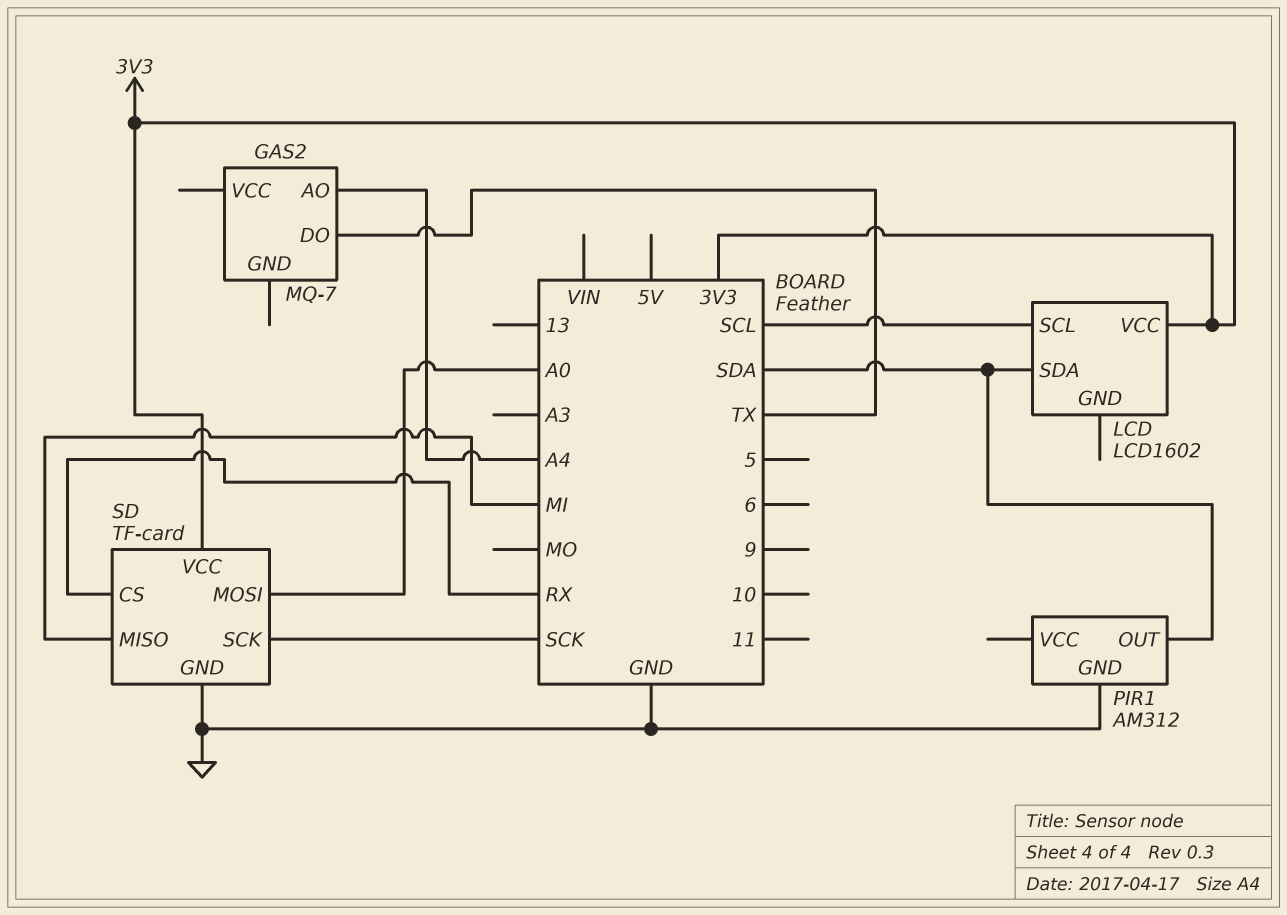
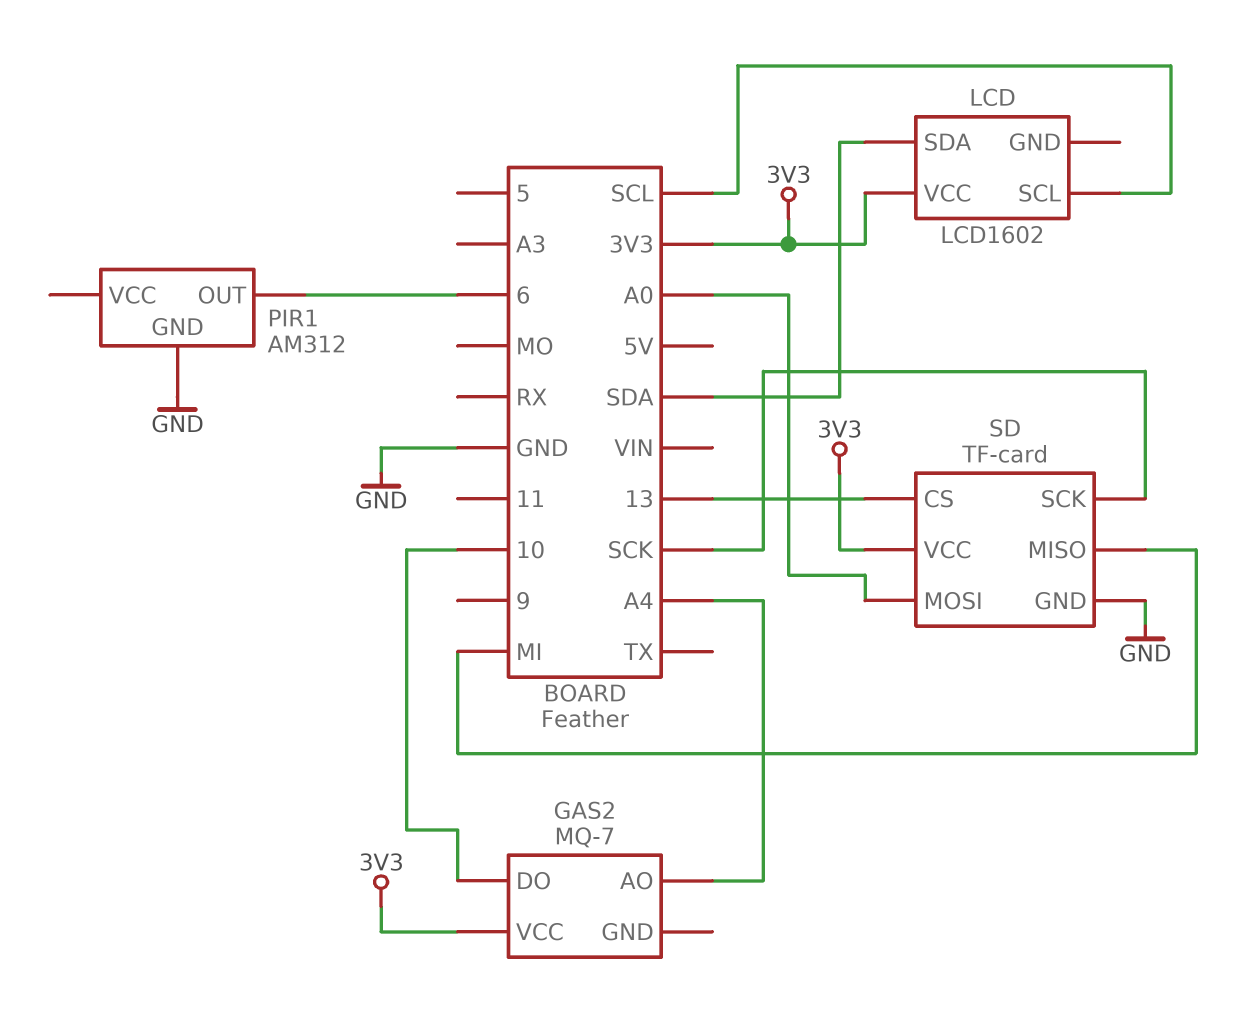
GAS2 pin DO: TX -> 10
GAS2 pin VCC: none -> 3V3
PIR1 pin OUT: SDA -> 6
SD pin CS: RX -> 13

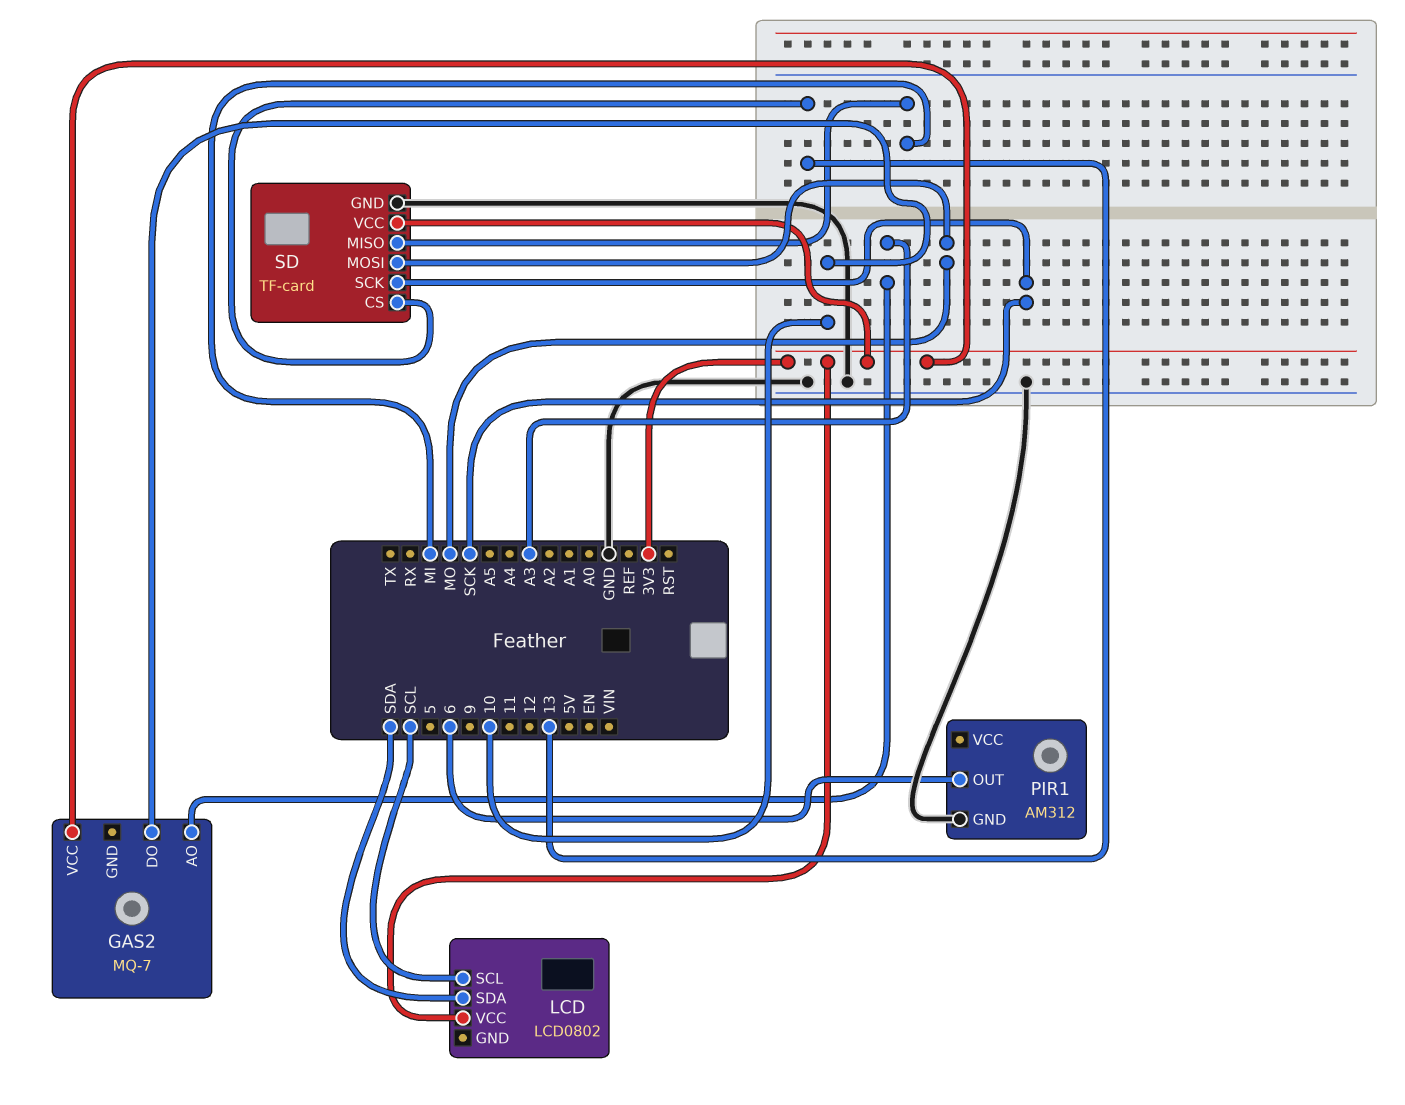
GAS2 pin AO: A4 -> A3
LCD: LCD1602 -> LCD0802
SD pin MOSI: A0 -> MO

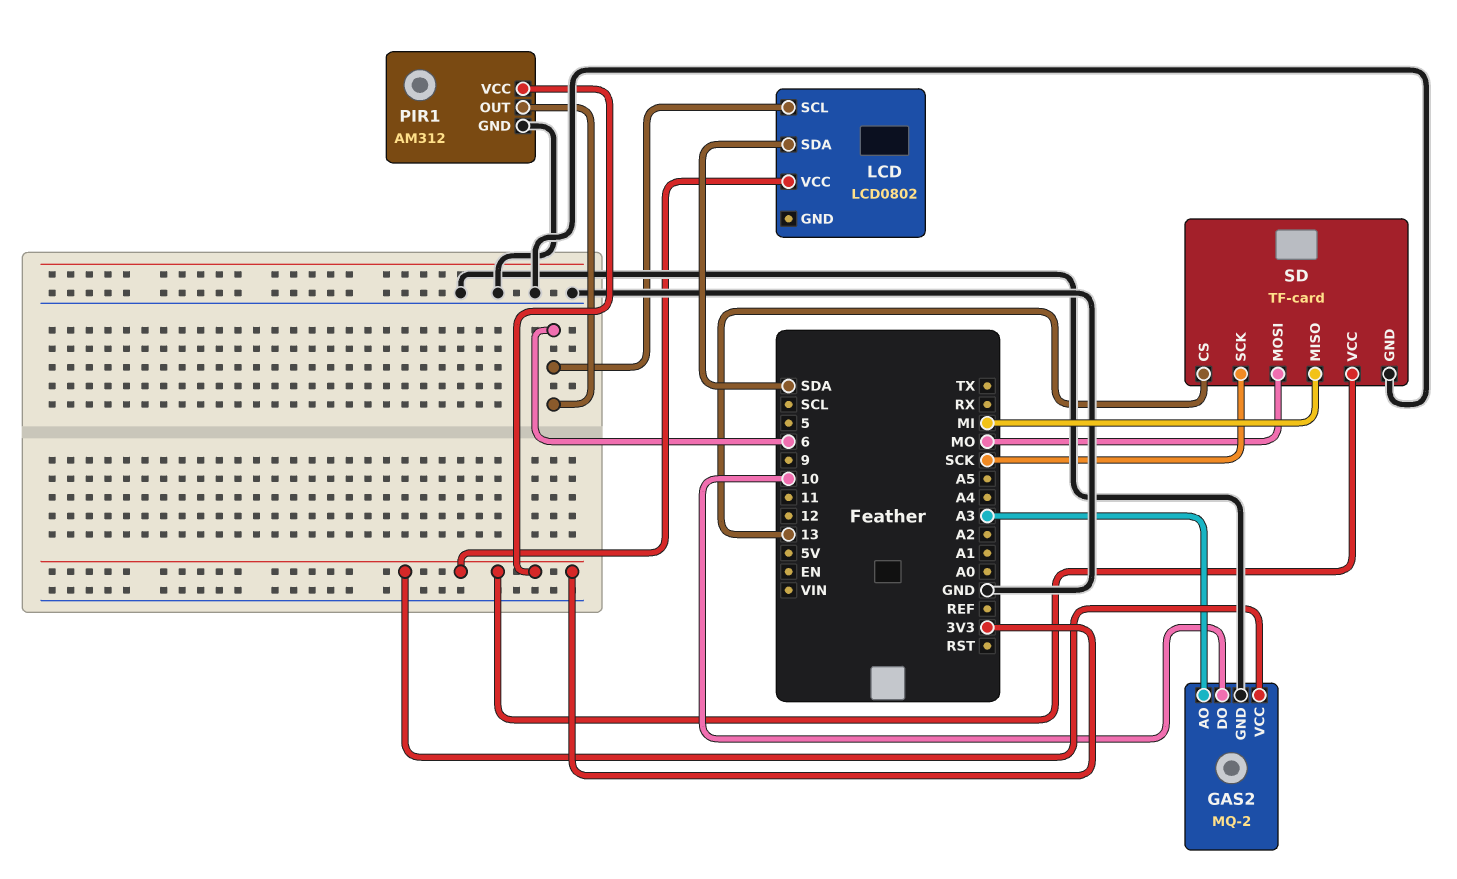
GAS2: MQ-7 -> MQ-2
GAS2 pin GND: none -> GND
LCD pin SCL: SCL -> 6
PIR1 pin VCC: none -> 3V3

